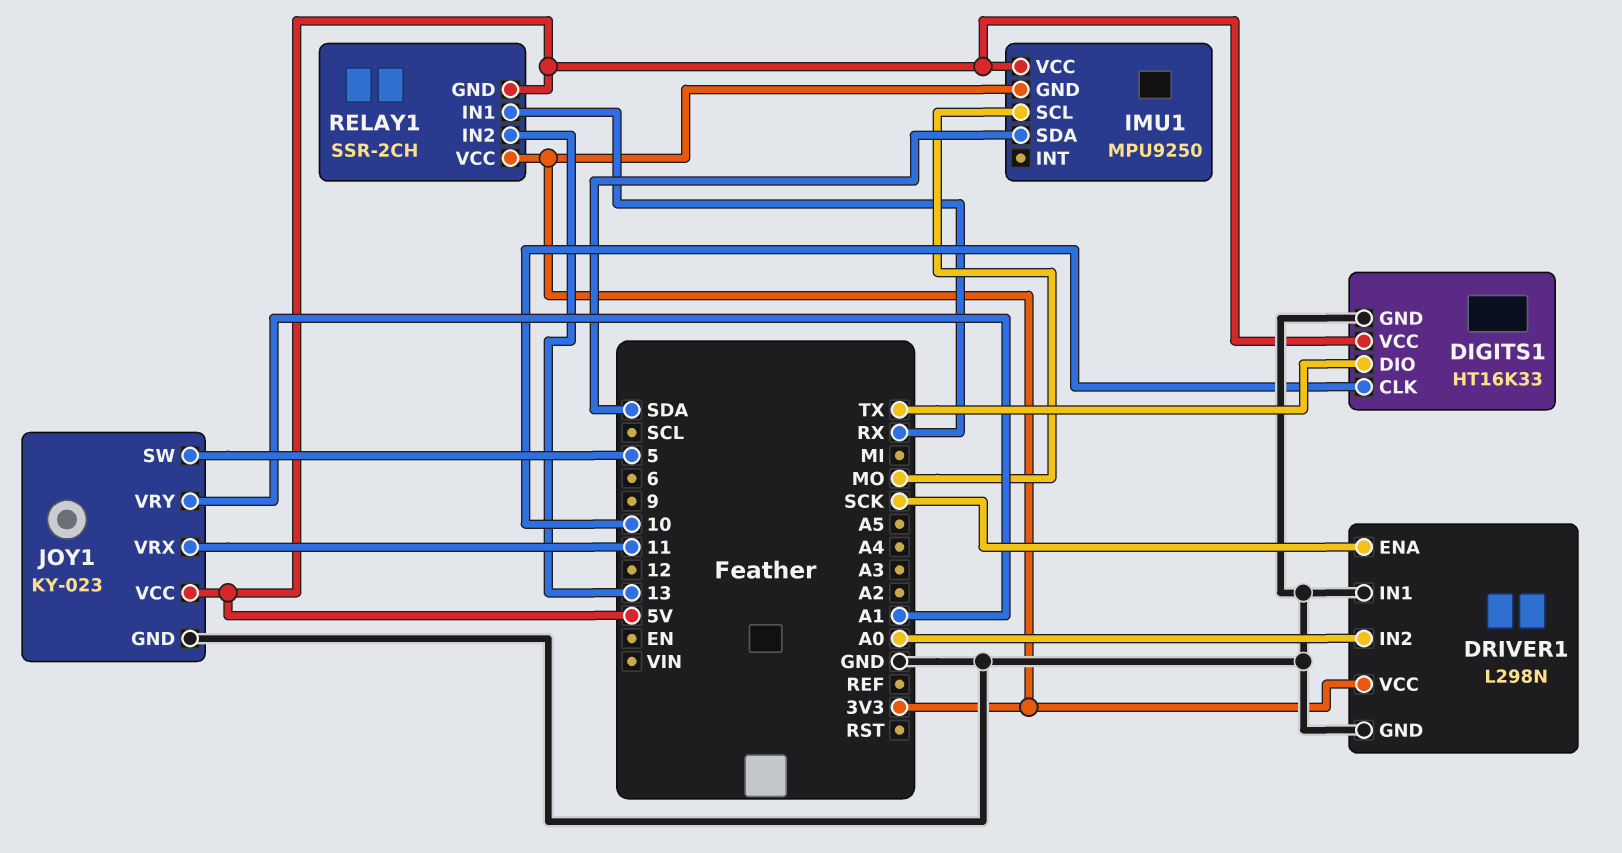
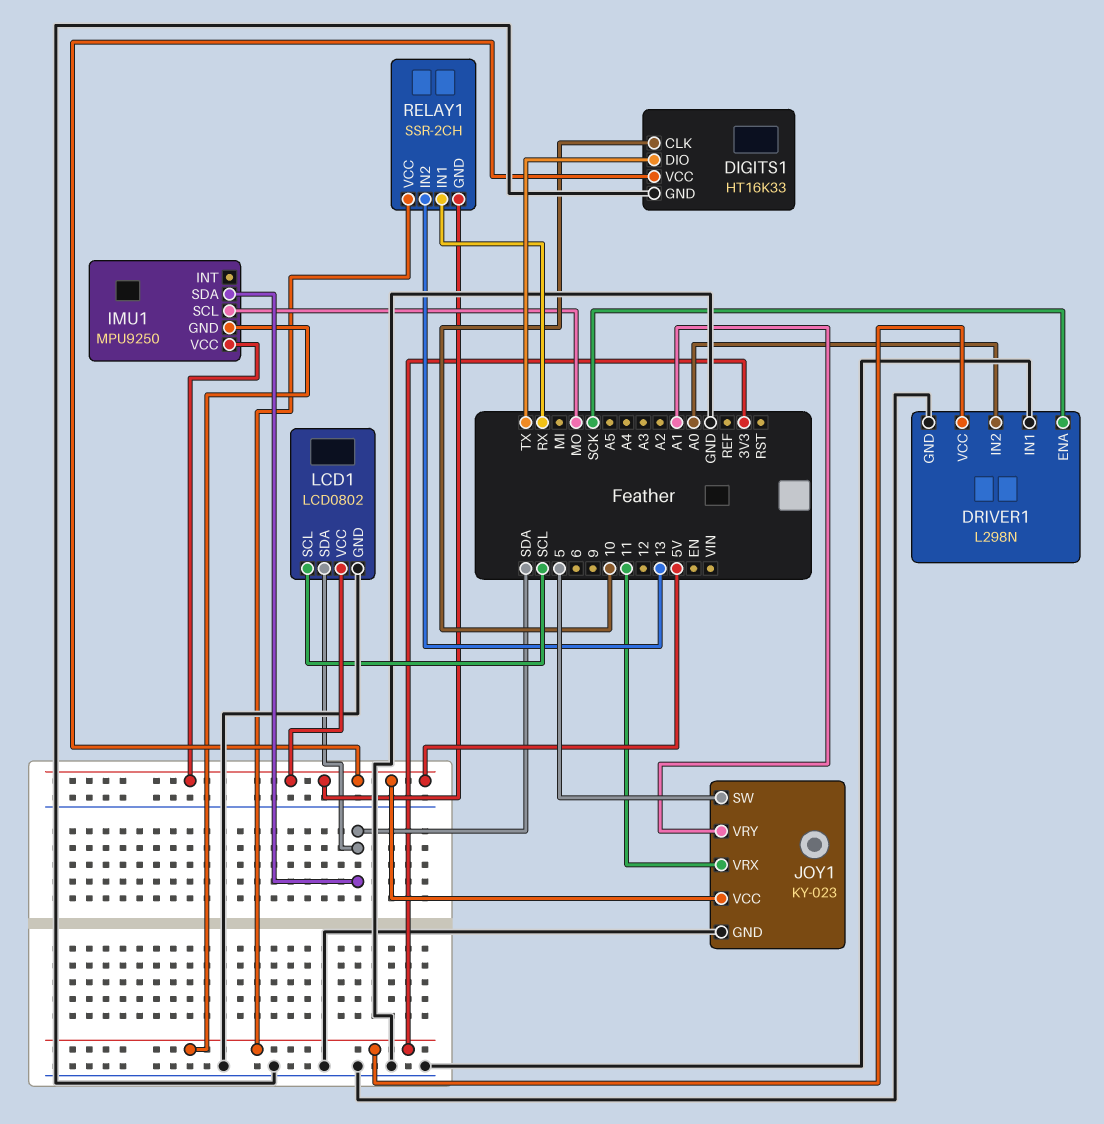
LCD1: none -> LCD0802
LCD1 pin GND: none -> GND
LCD1 pin SCL: none -> SCL
LCD1 pin SDA: none -> SDA
LCD1 pin VCC: none -> 5V

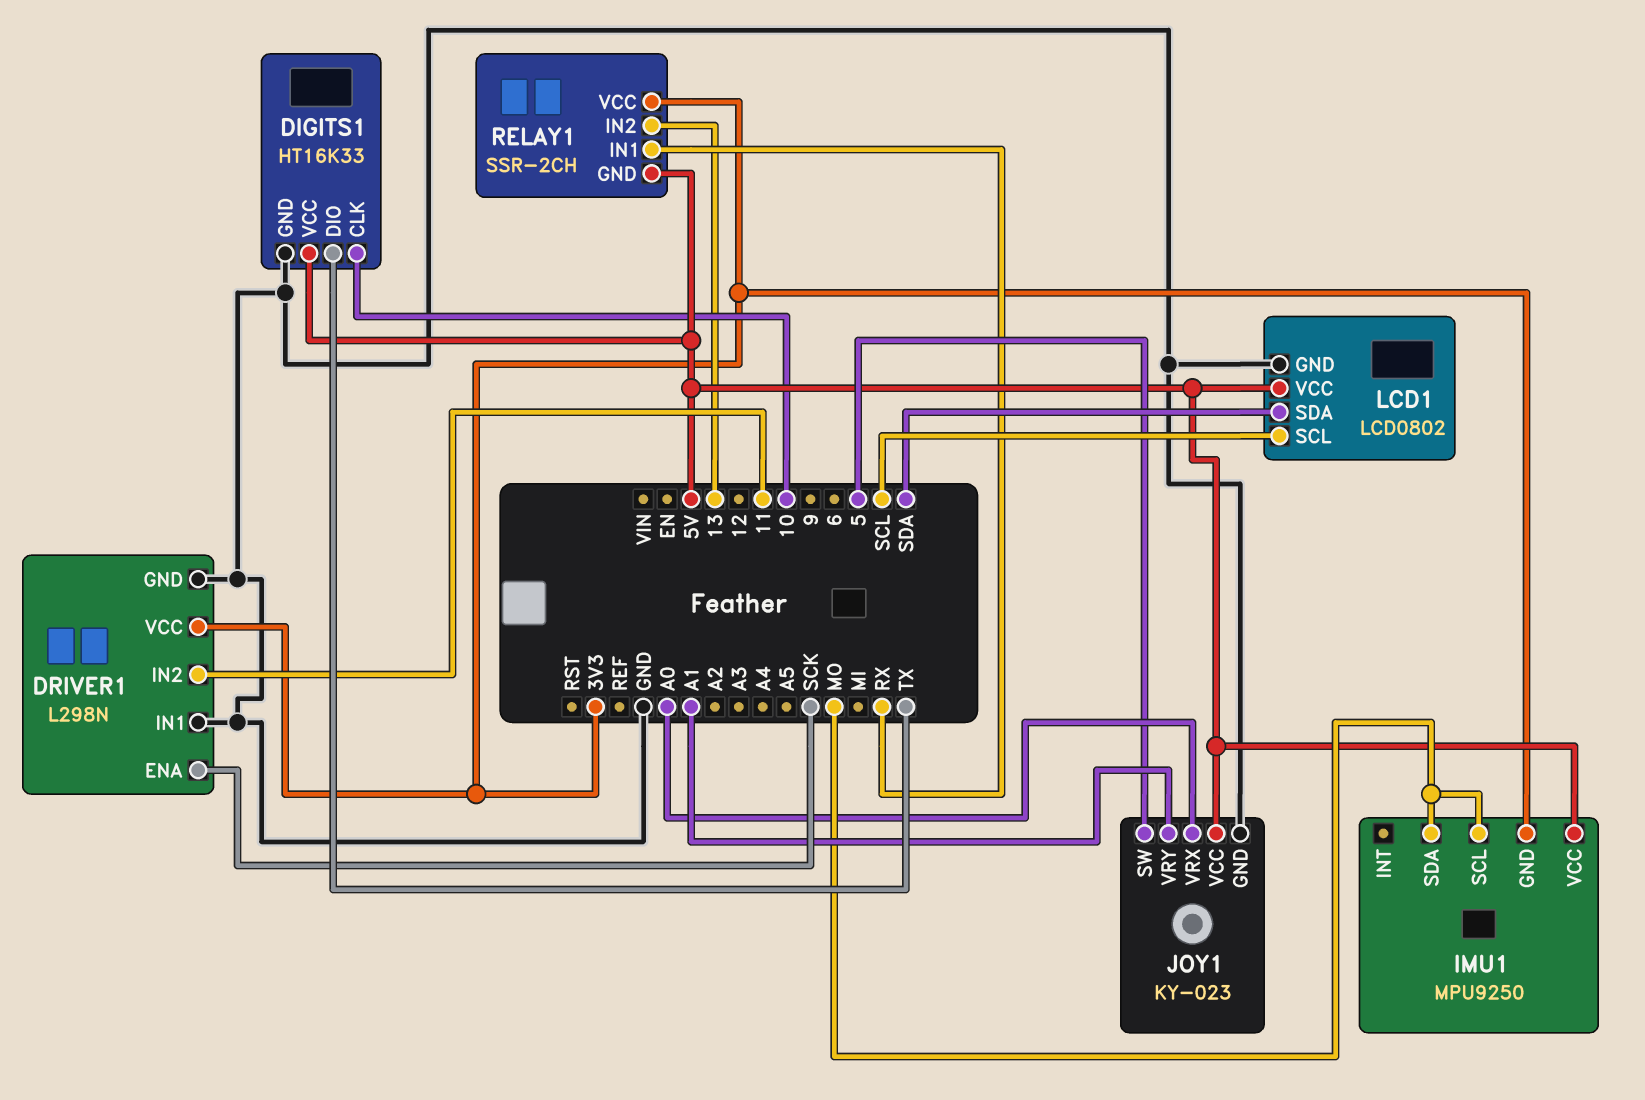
DRIVER1 pin IN2: A0 -> 11
IMU1 pin SDA: SDA -> MO
JOY1 pin VRX: 11 -> A0

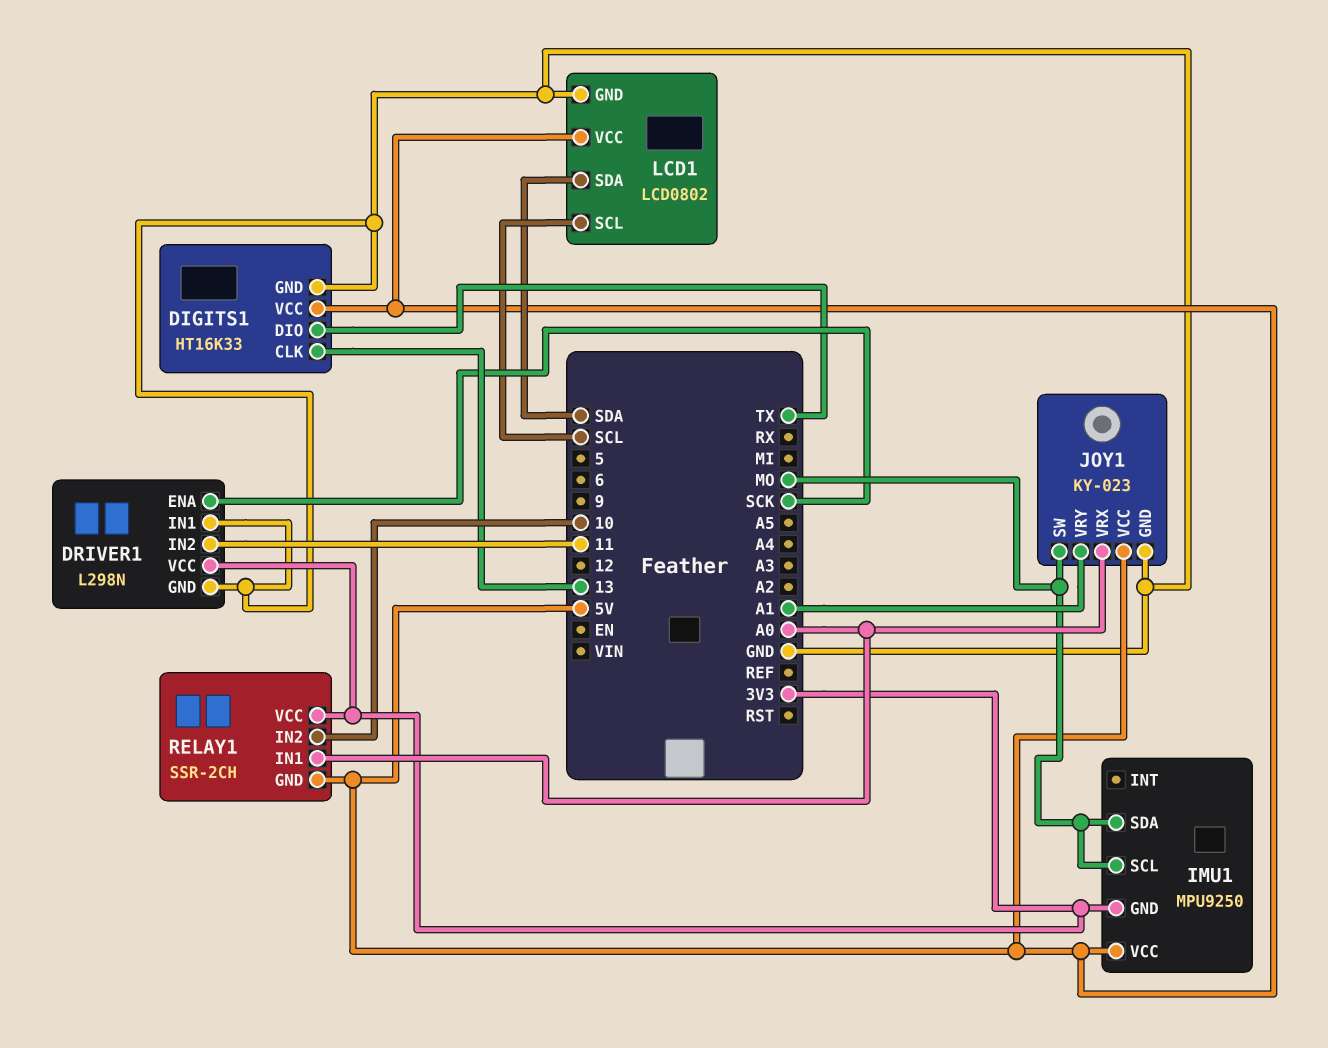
DIGITS1 pin CLK: 10 -> 13
JOY1 pin SW: 5 -> MO
RELAY1 pin IN1: RX -> A0
RELAY1 pin IN2: 13 -> 10

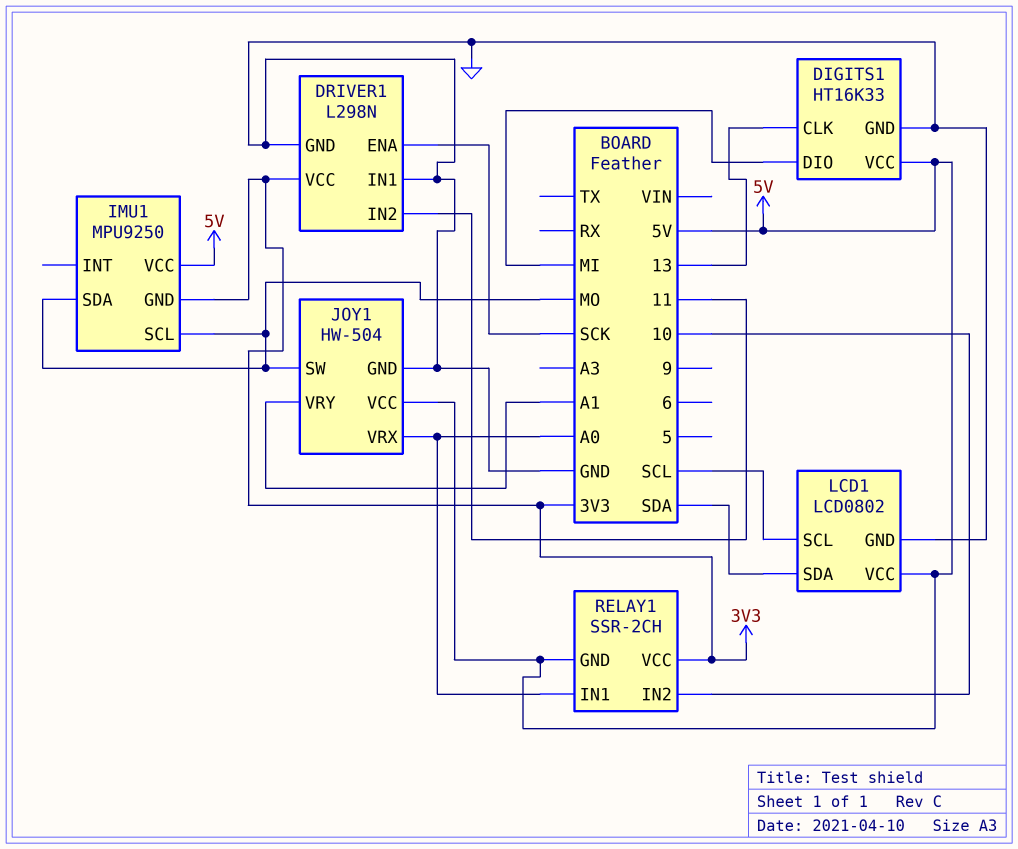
DIGITS1 pin DIO: TX -> MI
JOY1: KY-023 -> HW-504

